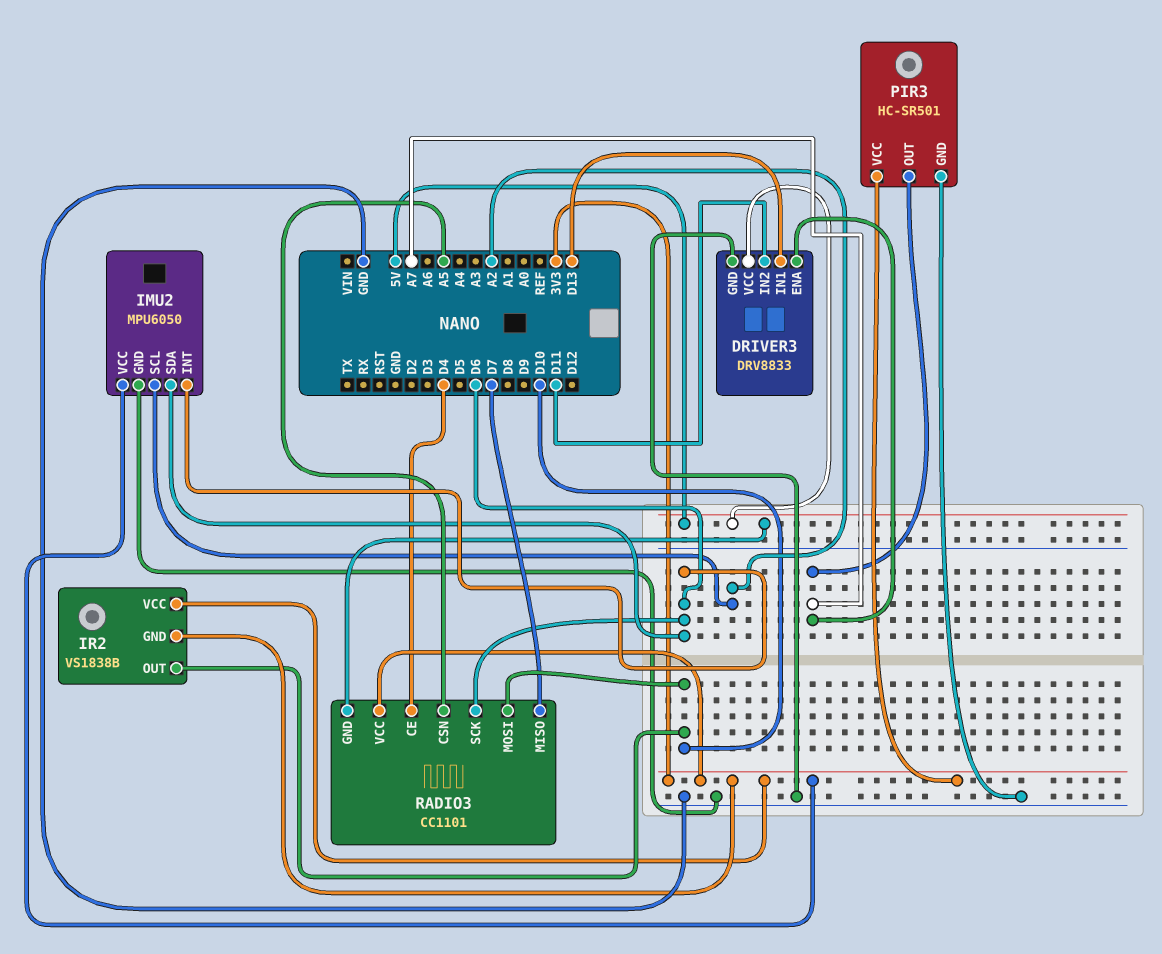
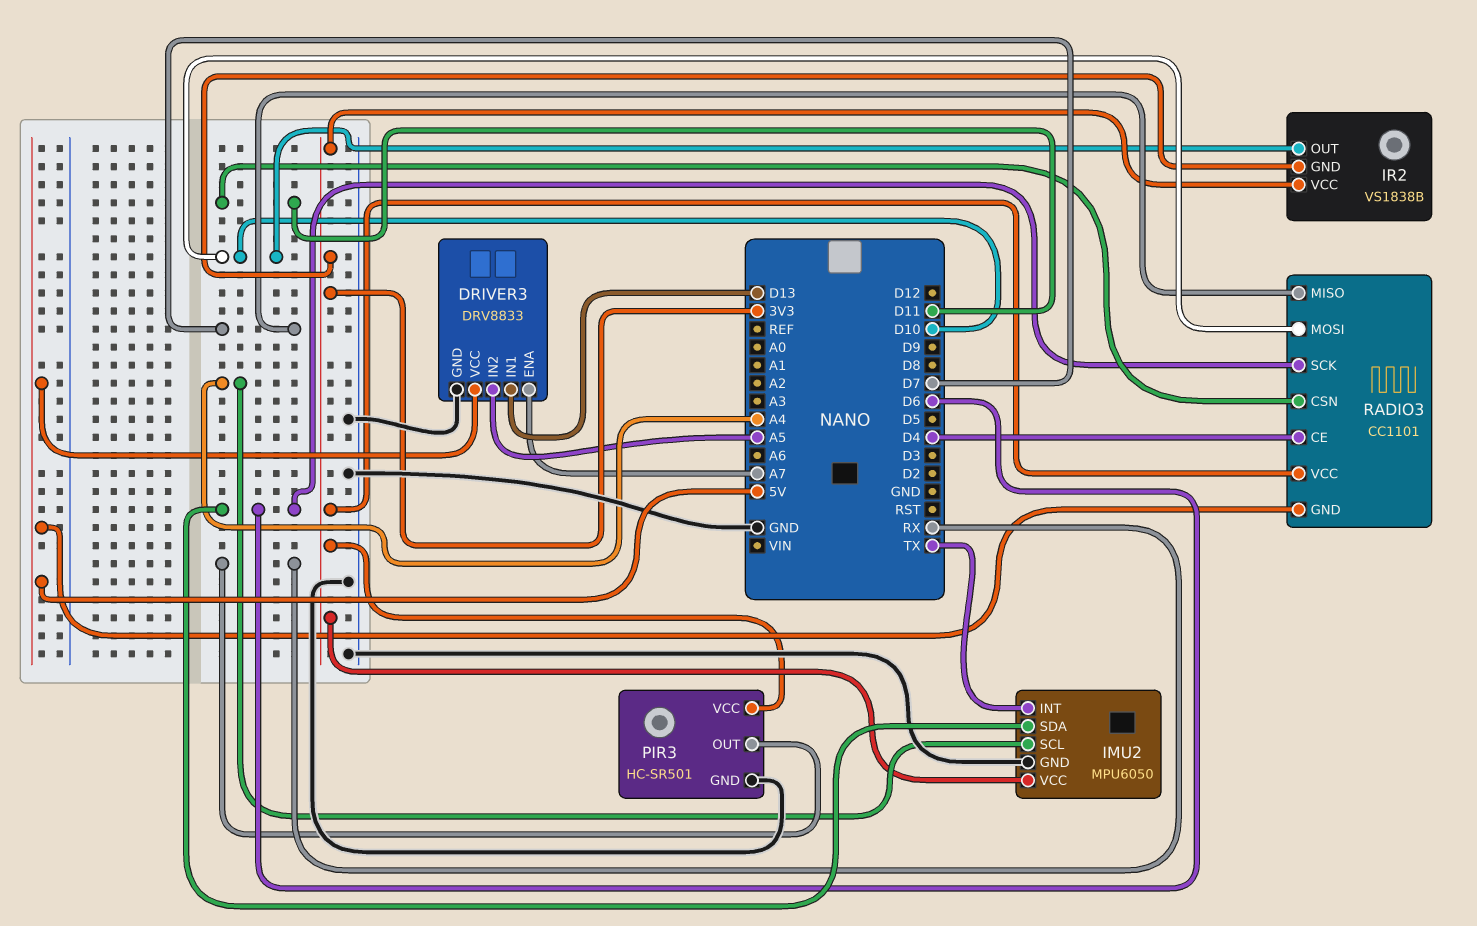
DRIVER3 pin IN2: D11 -> A5
IMU2 pin INT: D6 -> TX
IMU2 pin SCL: A2 -> A4
PIR3 pin OUT: A7 -> RX
RADIO3 pin CSN: A5 -> D11

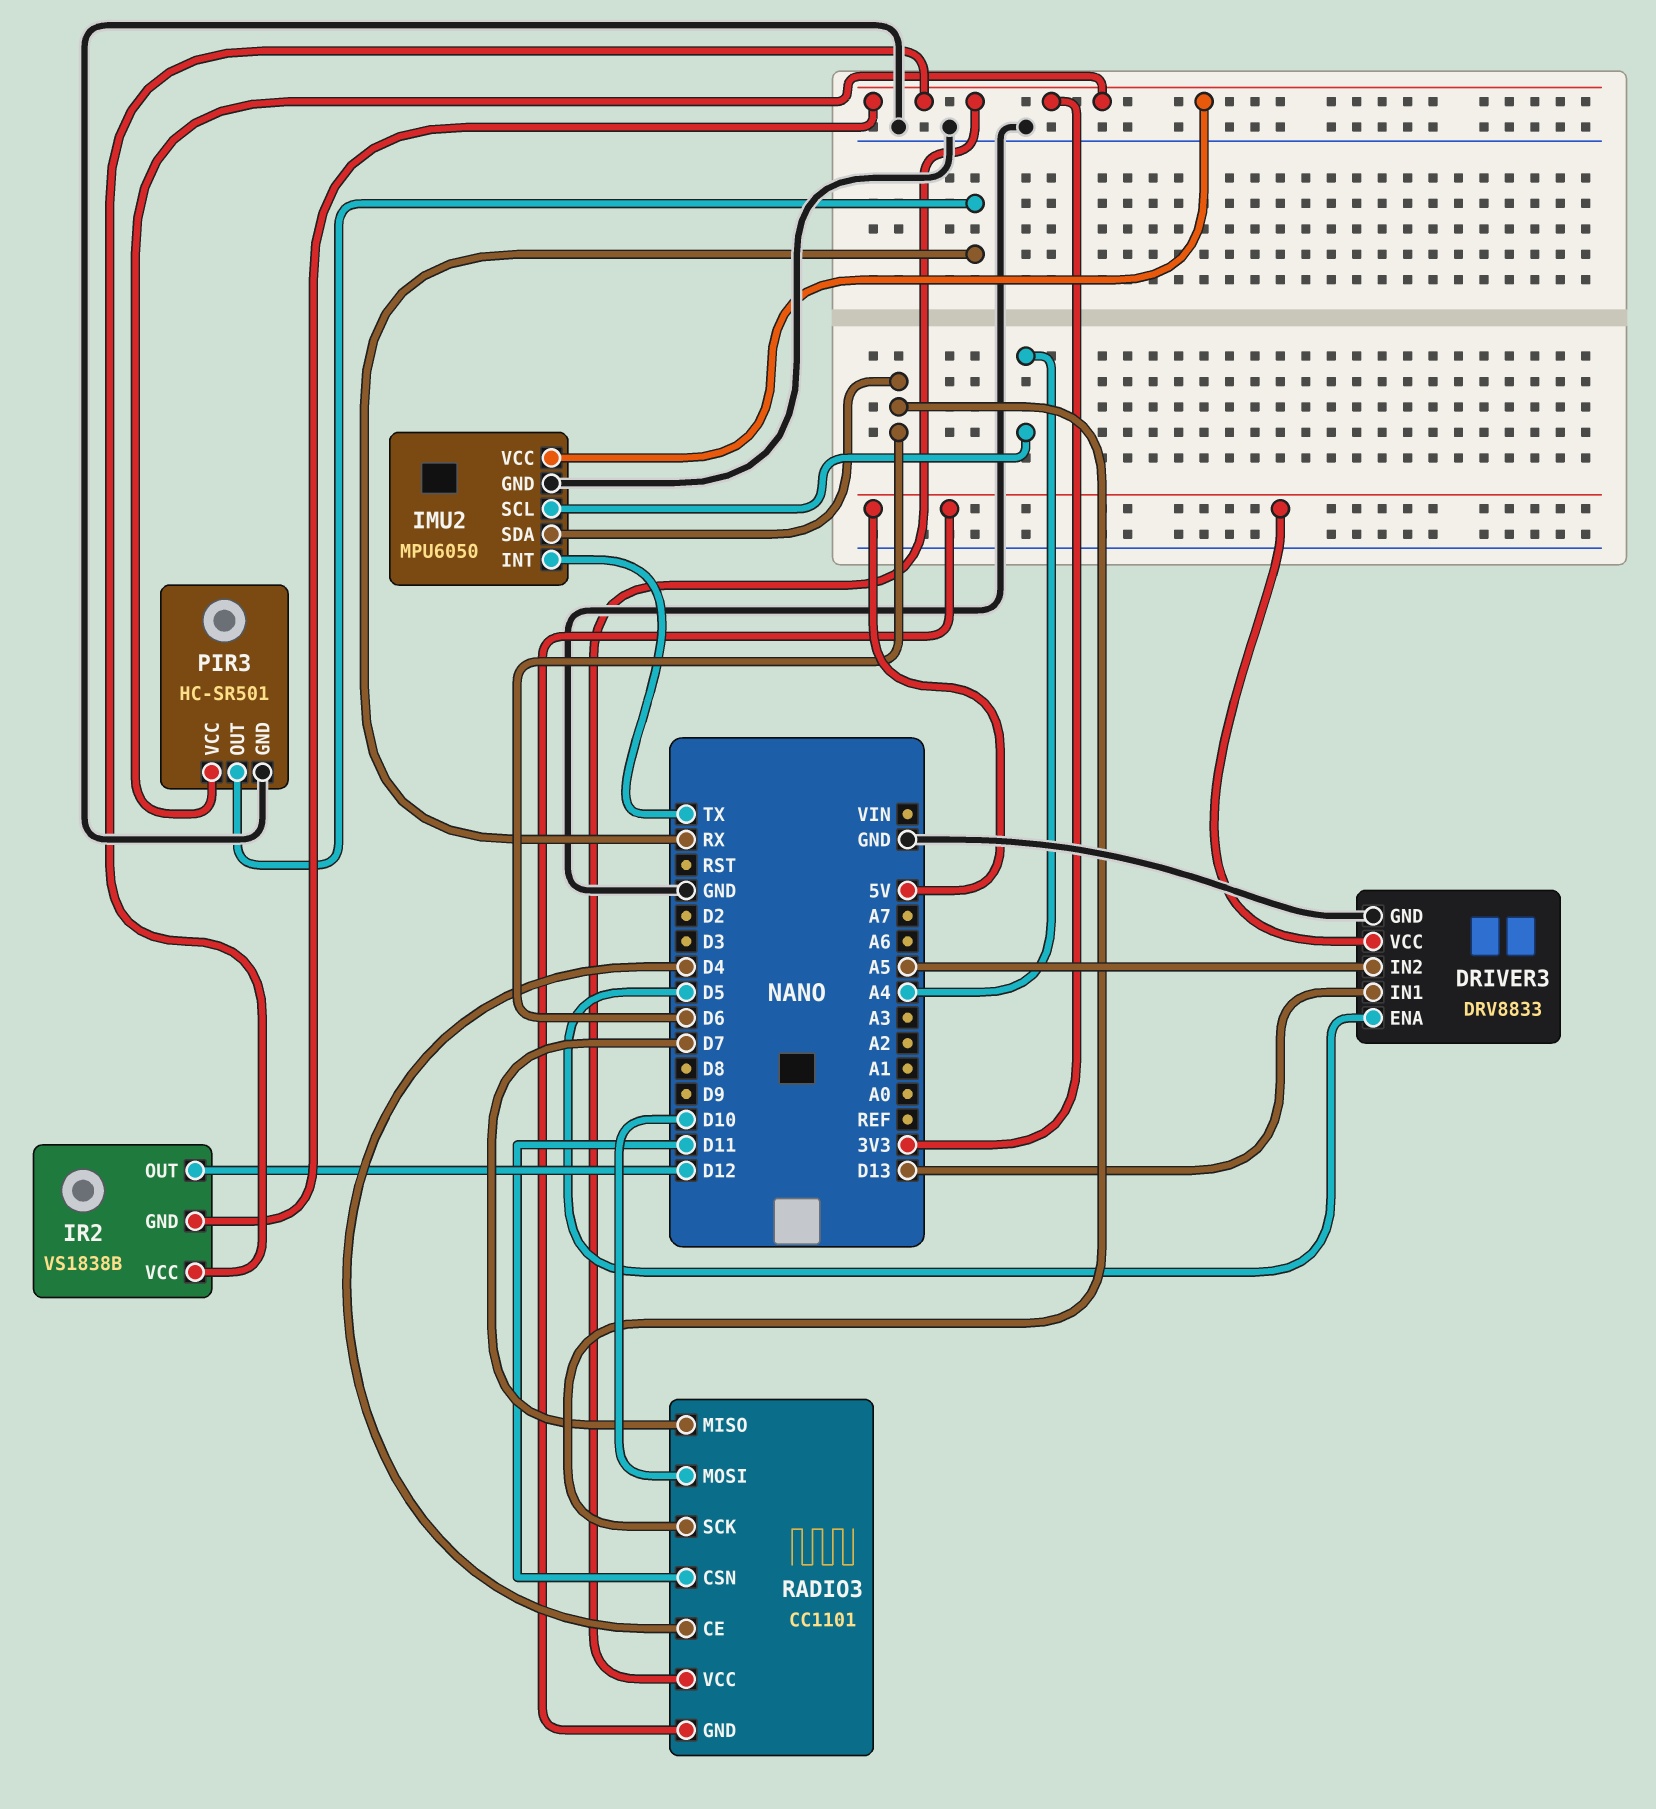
DRIVER3 pin ENA: A7 -> D5
IR2 pin OUT: D10 -> D12

